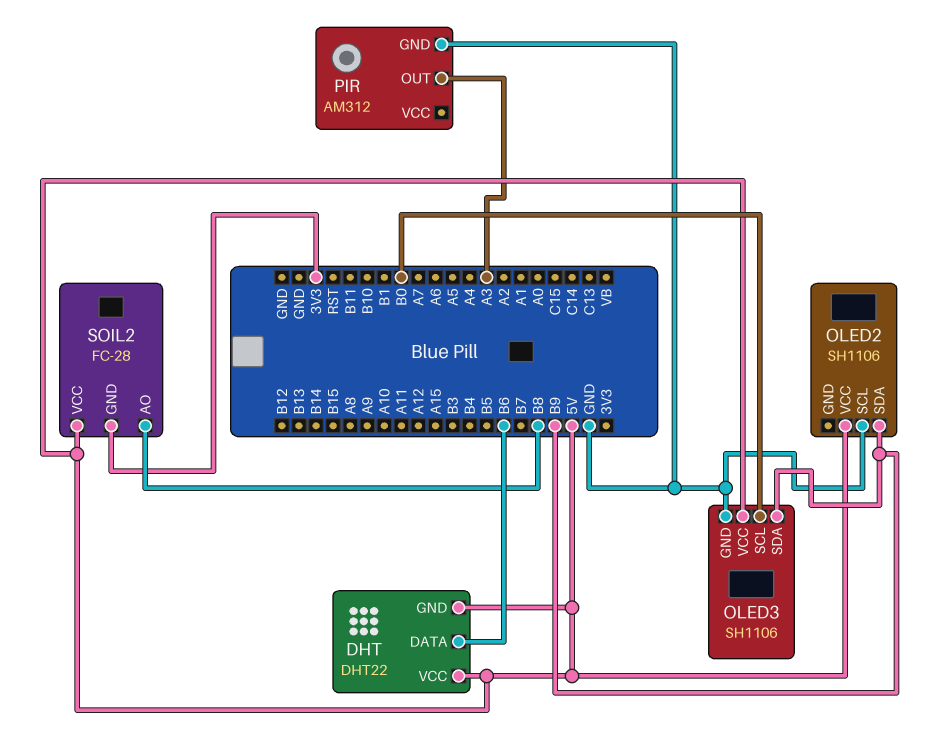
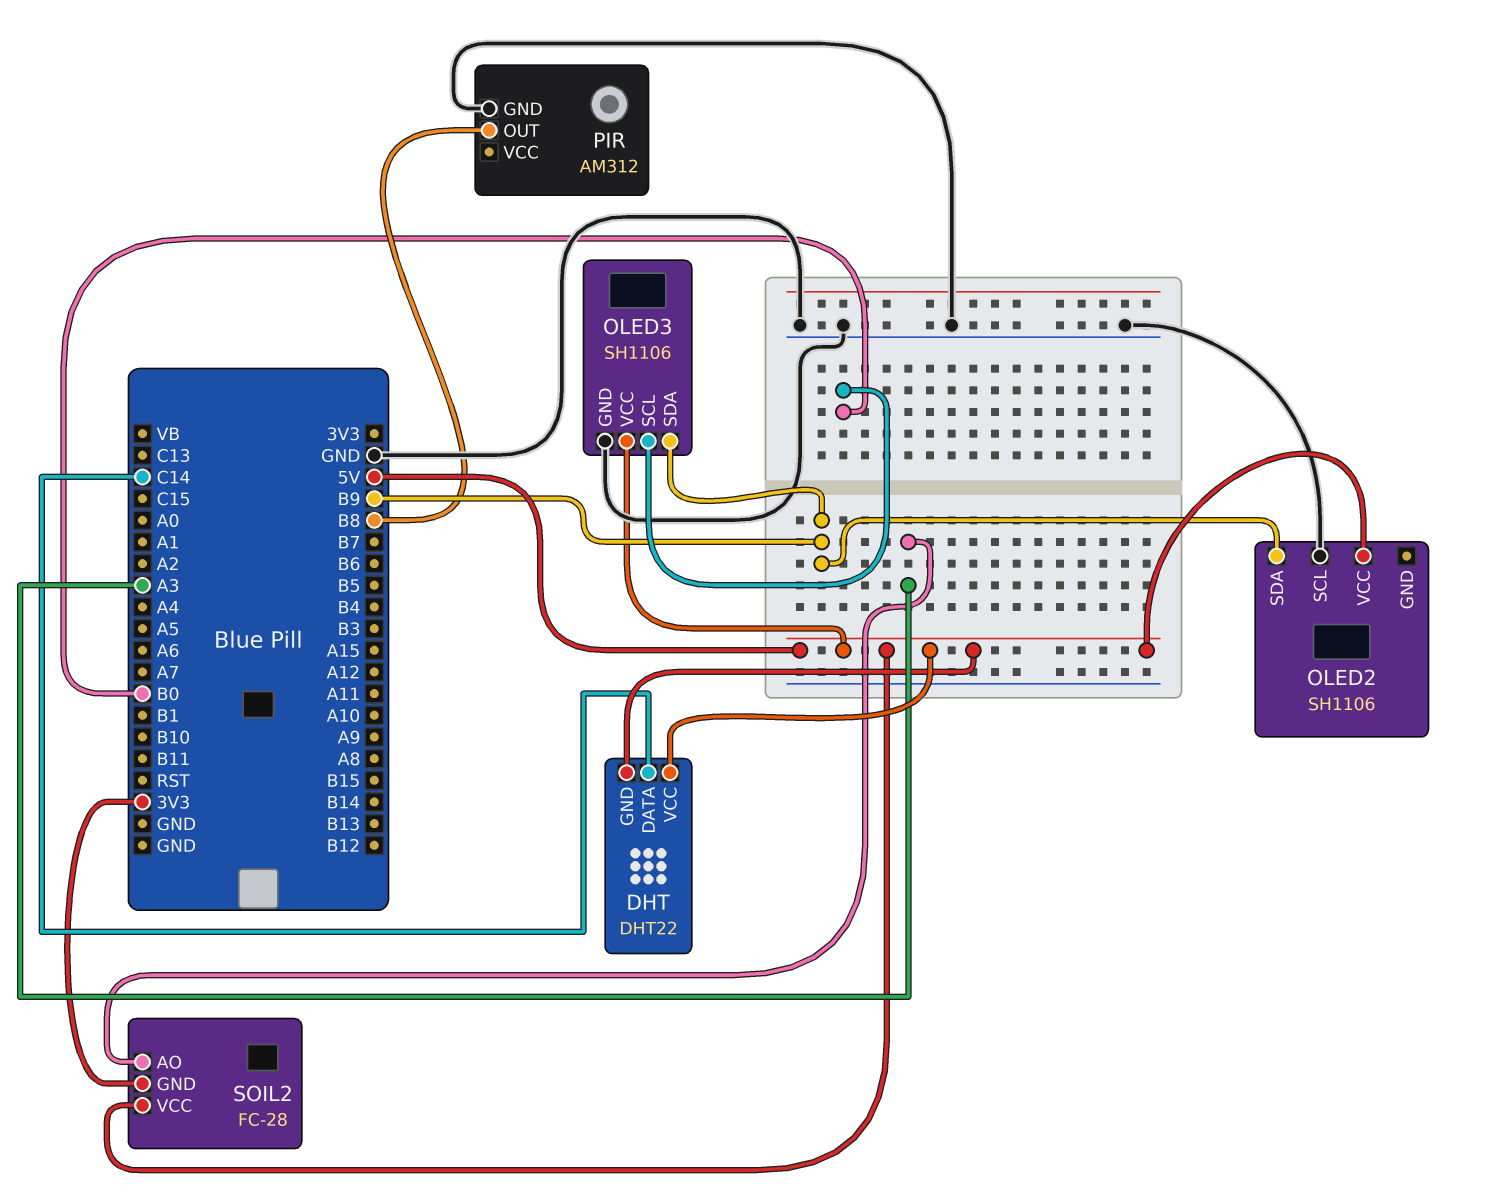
DHT pin DATA: B6 -> C14
PIR pin OUT: A3 -> B8
SOIL2 pin AO: B8 -> A3

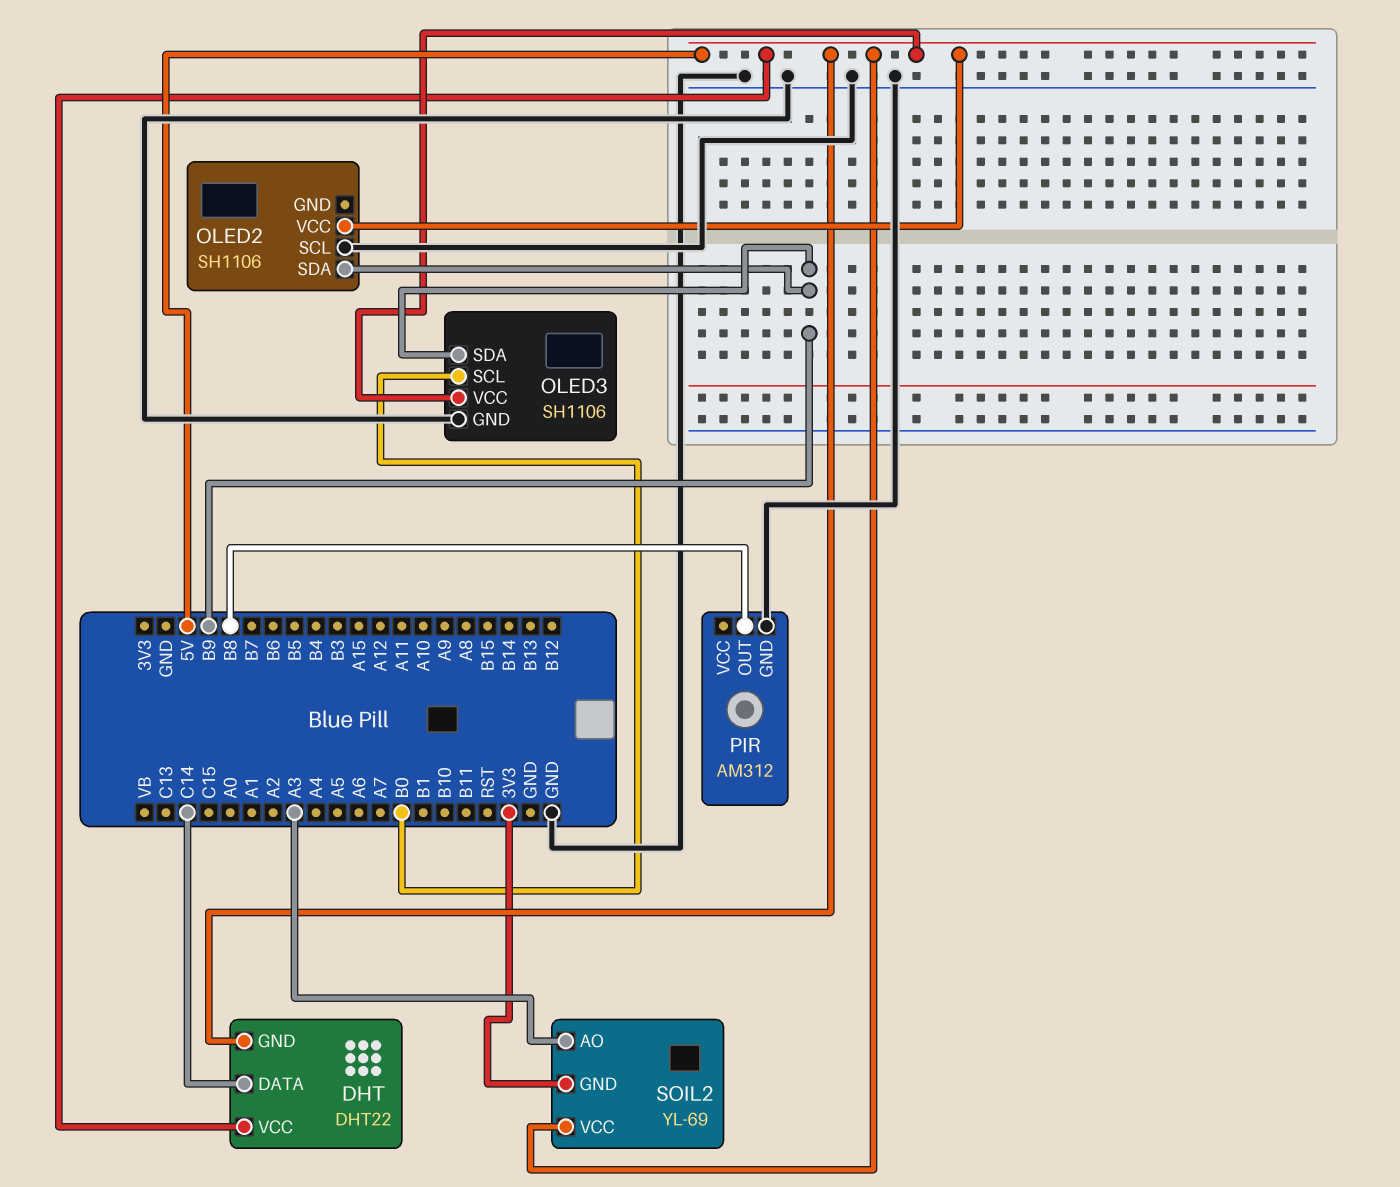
SOIL2: FC-28 -> YL-69

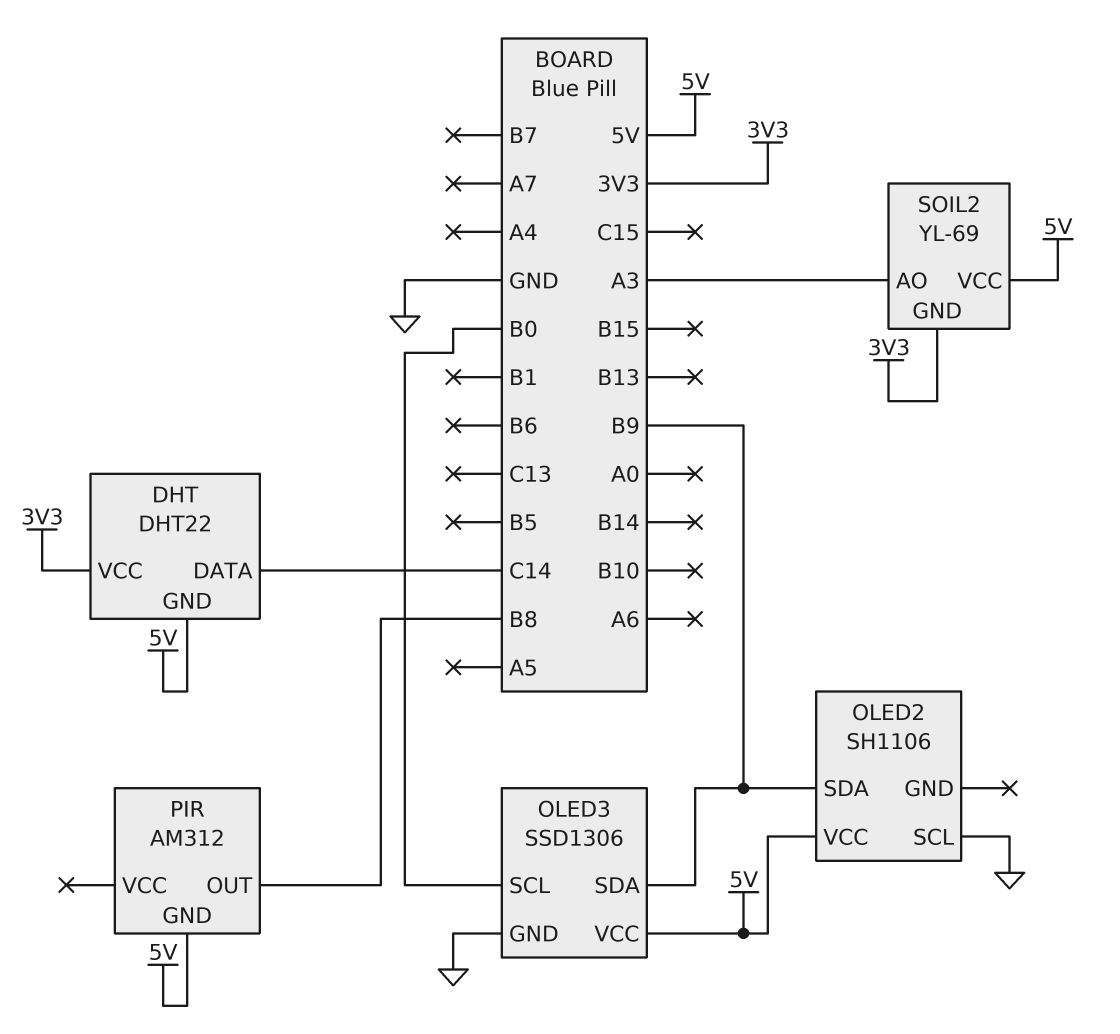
DHT pin VCC: 5V -> 3V3
OLED3: SH1106 -> SSD1306
PIR pin GND: GND -> 5V

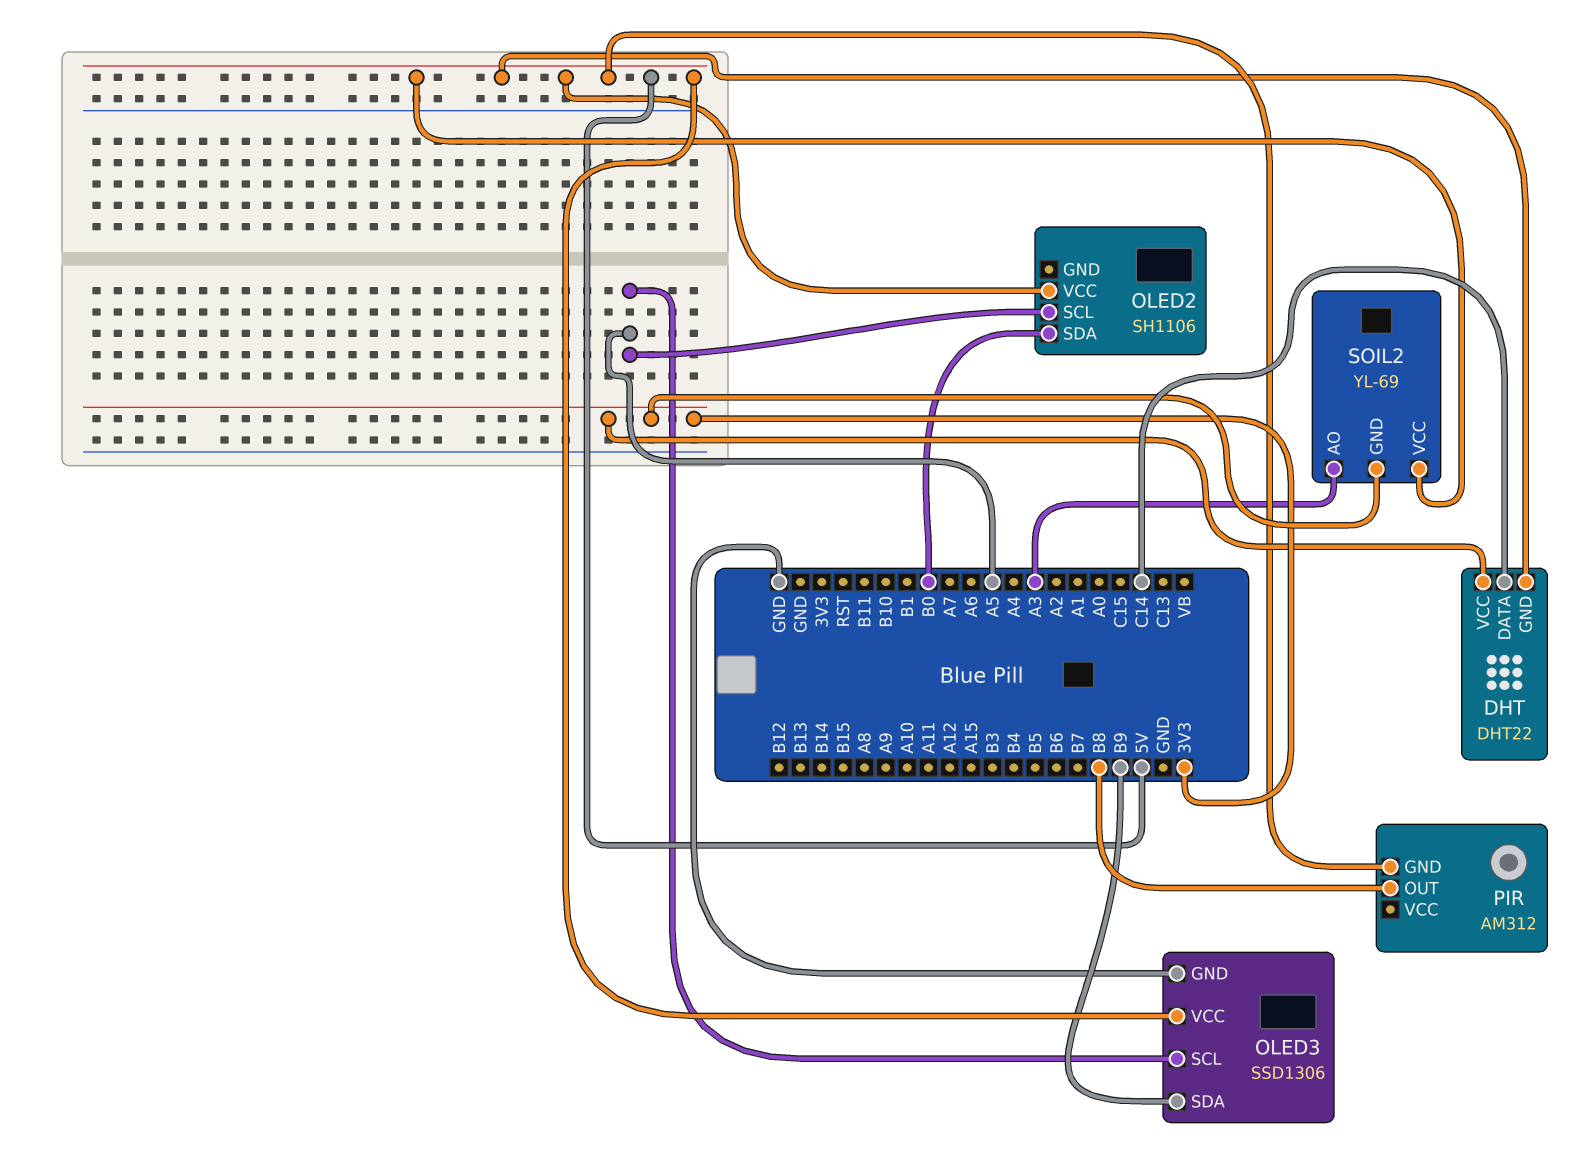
OLED2 pin SCL: GND -> A5
OLED2 pin SDA: B9 -> B0
OLED3 pin SCL: B0 -> A5

